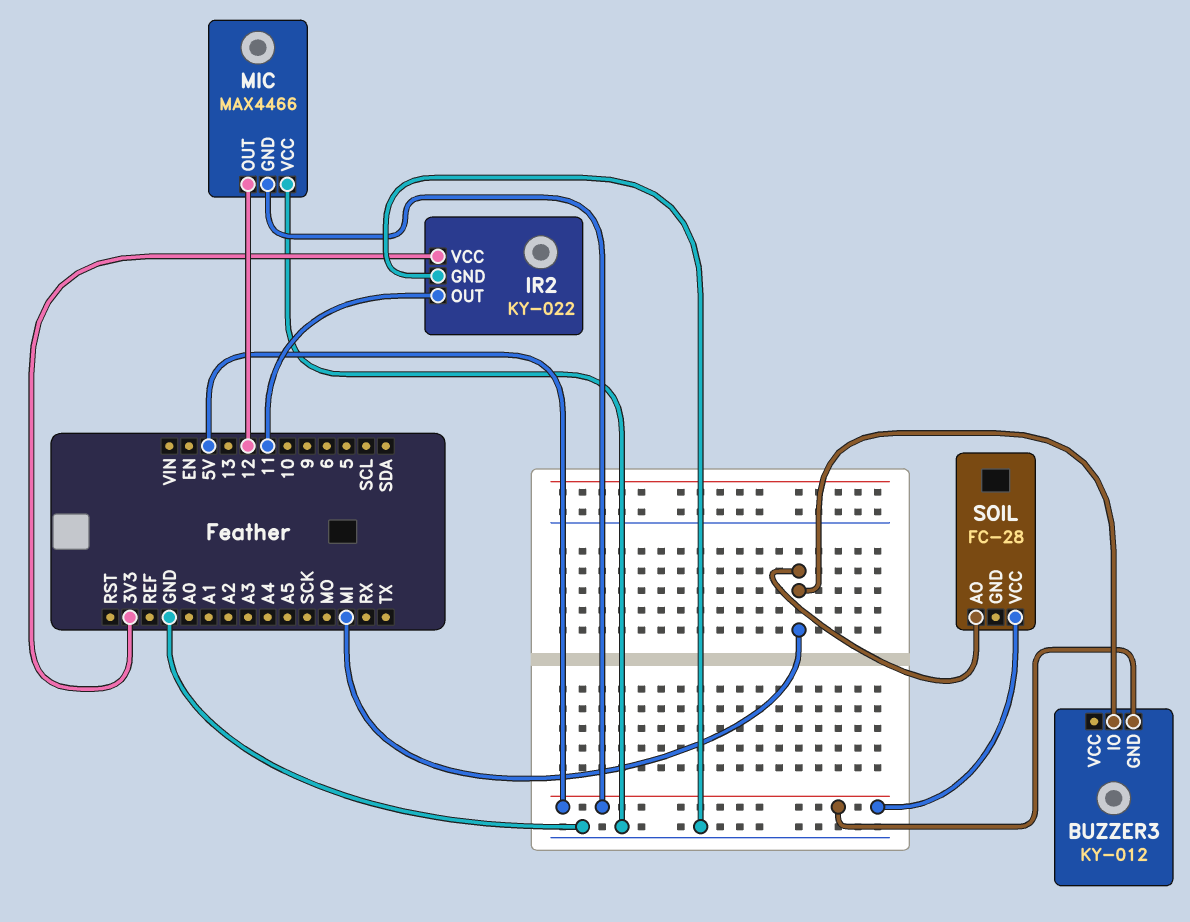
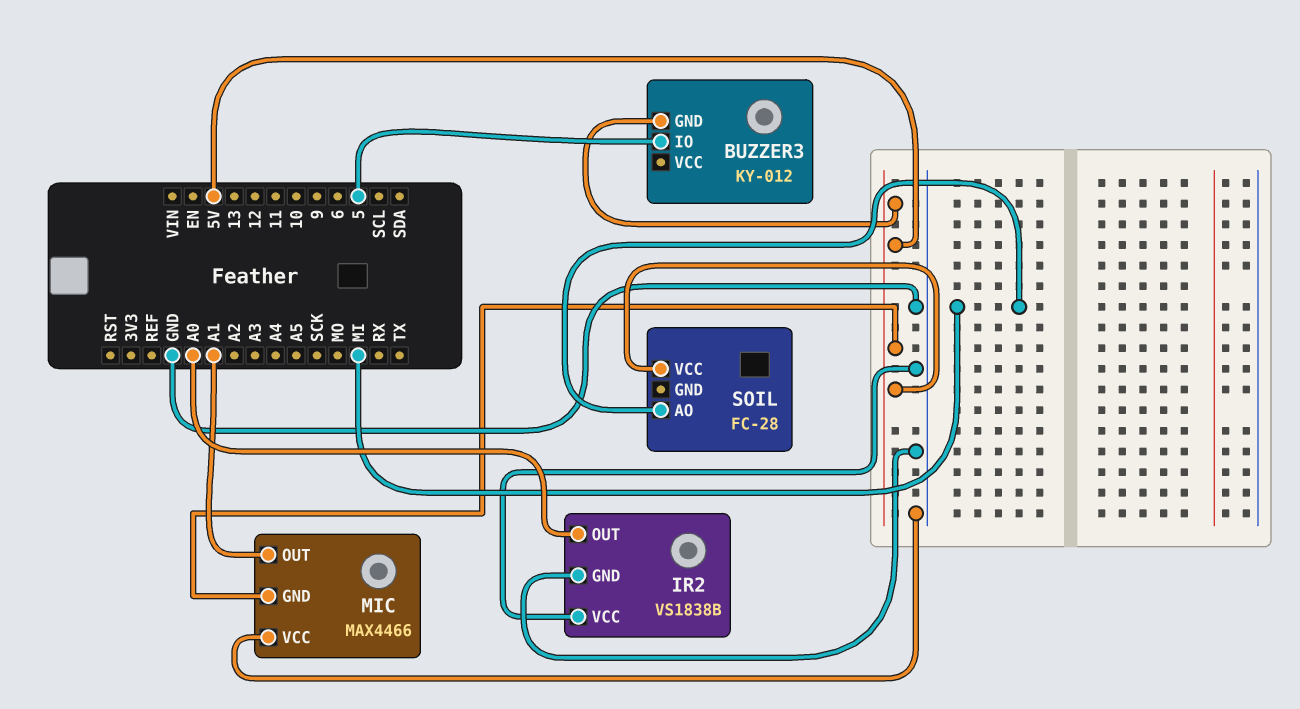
BUZZER3 pin IO: MI -> 5
IR2: KY-022 -> VS1838B
IR2 pin OUT: 11 -> A0
IR2 pin VCC: 3V3 -> GND
MIC pin OUT: 12 -> A1

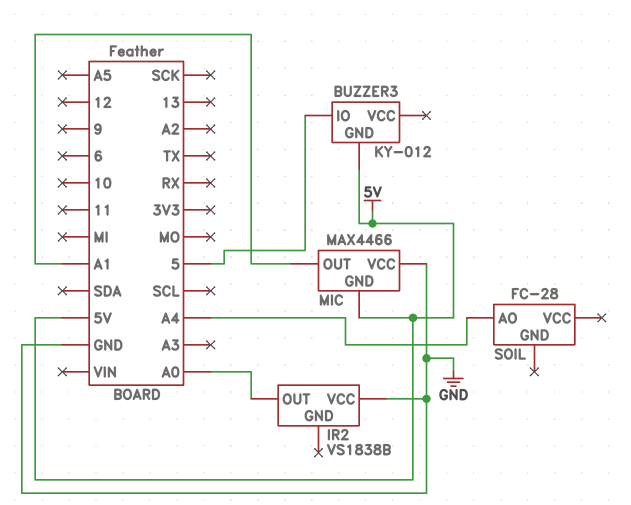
IR2 pin GND: GND -> none
SOIL pin AO: MI -> A4
SOIL pin VCC: 5V -> none

